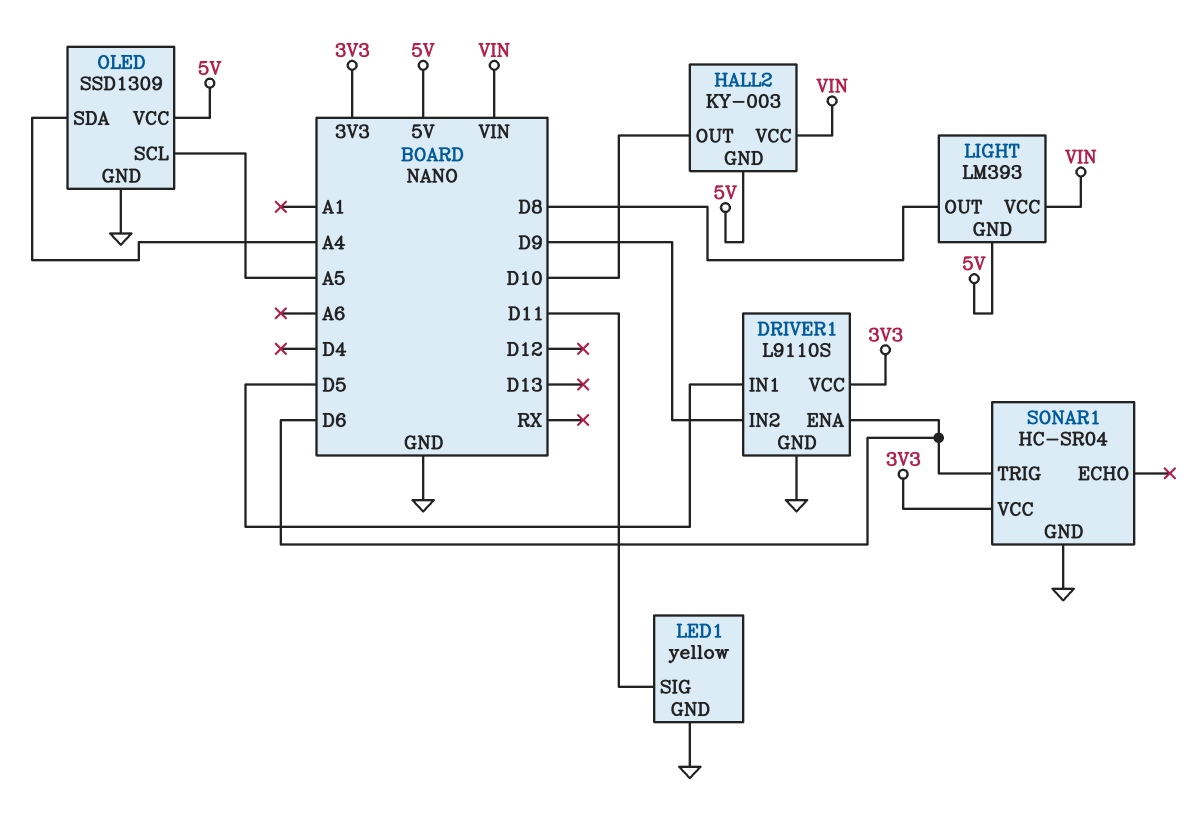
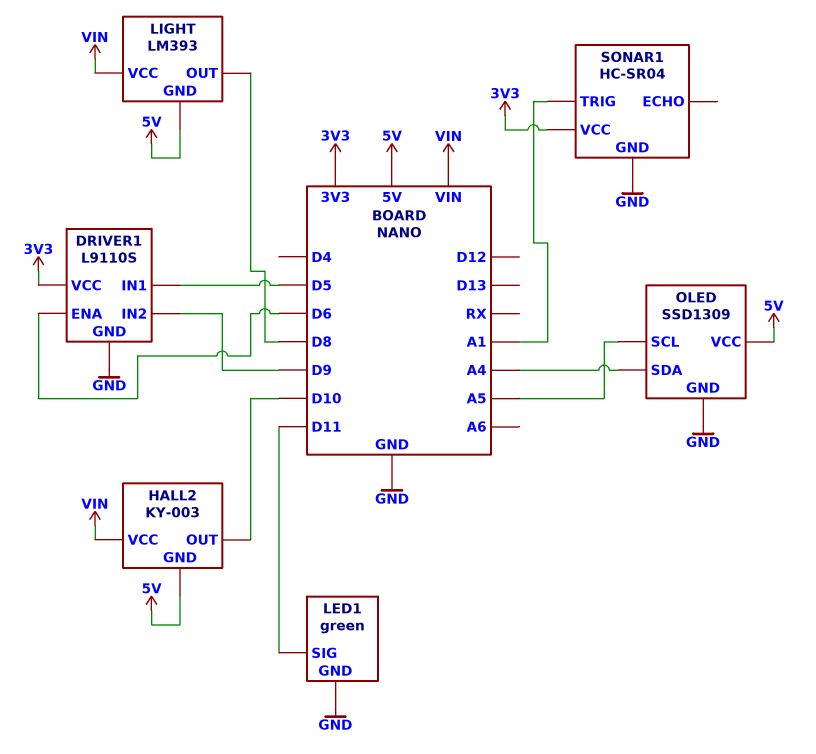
LED1: yellow -> green
SONAR1 pin TRIG: D6 -> A1

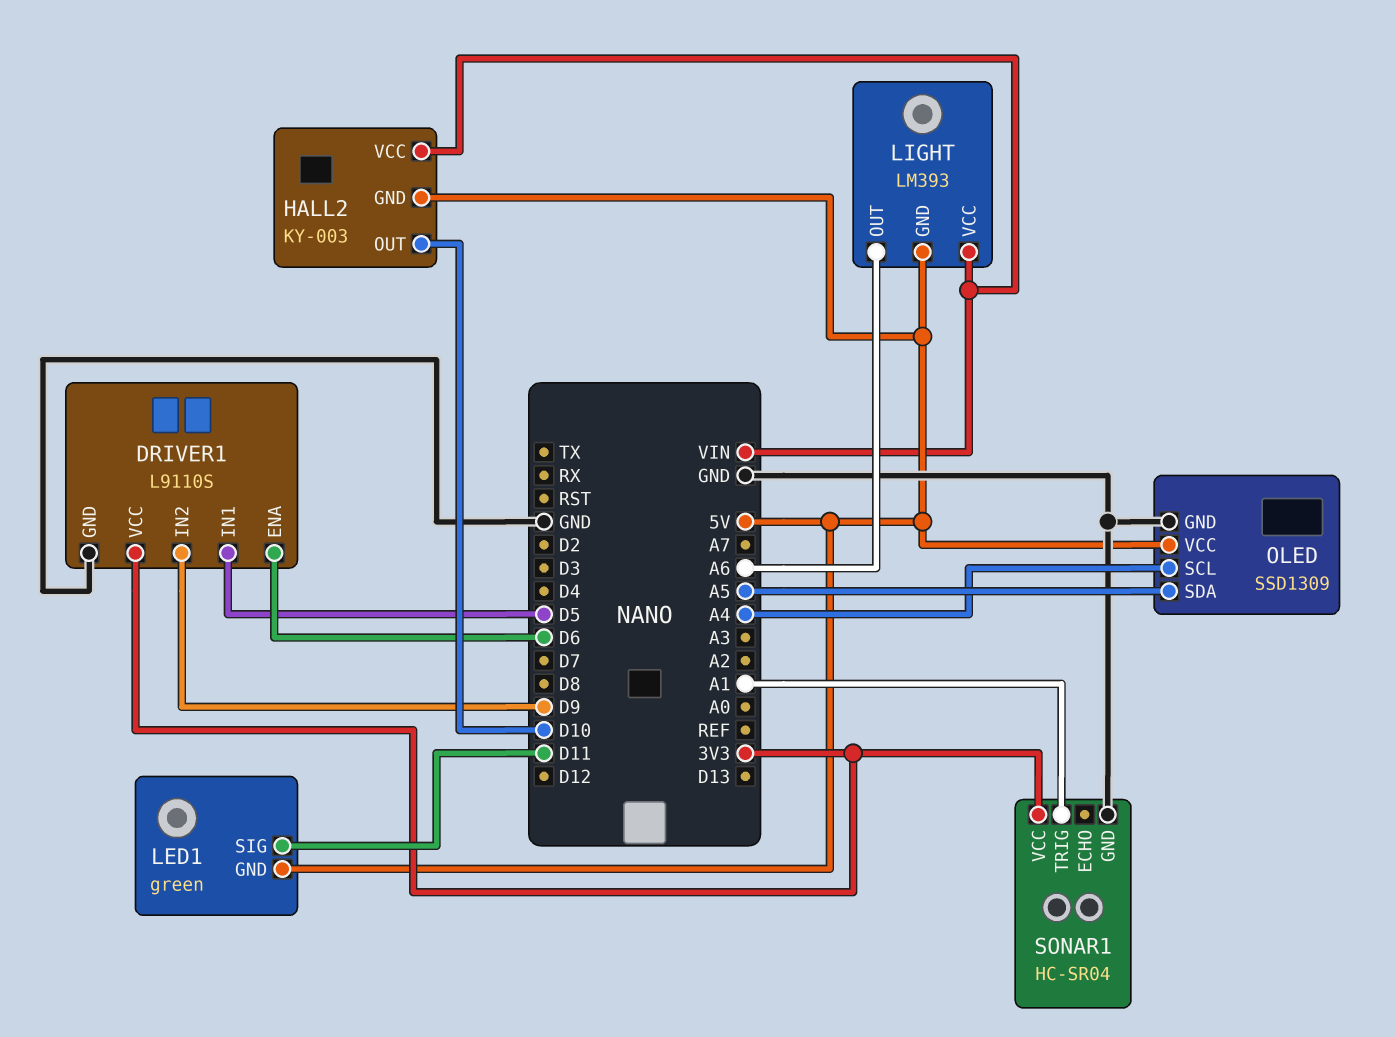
LED1 pin GND: GND -> 5V
LIGHT pin OUT: D8 -> A6
OLED pin SCL: A5 -> A4
OLED pin SDA: A4 -> A5

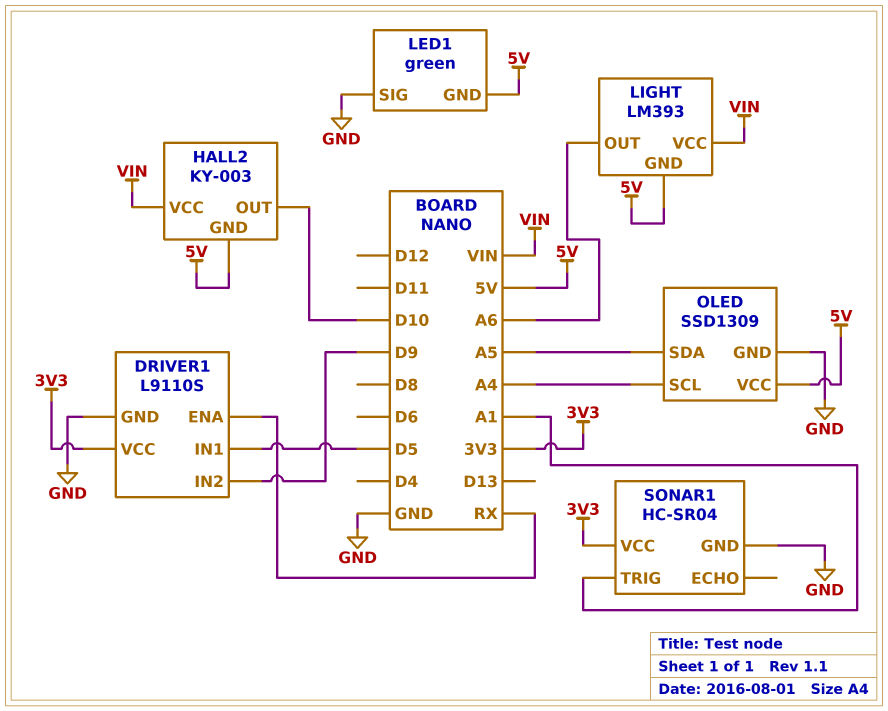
DRIVER1 pin ENA: D6 -> RX
LED1 pin SIG: D11 -> GND

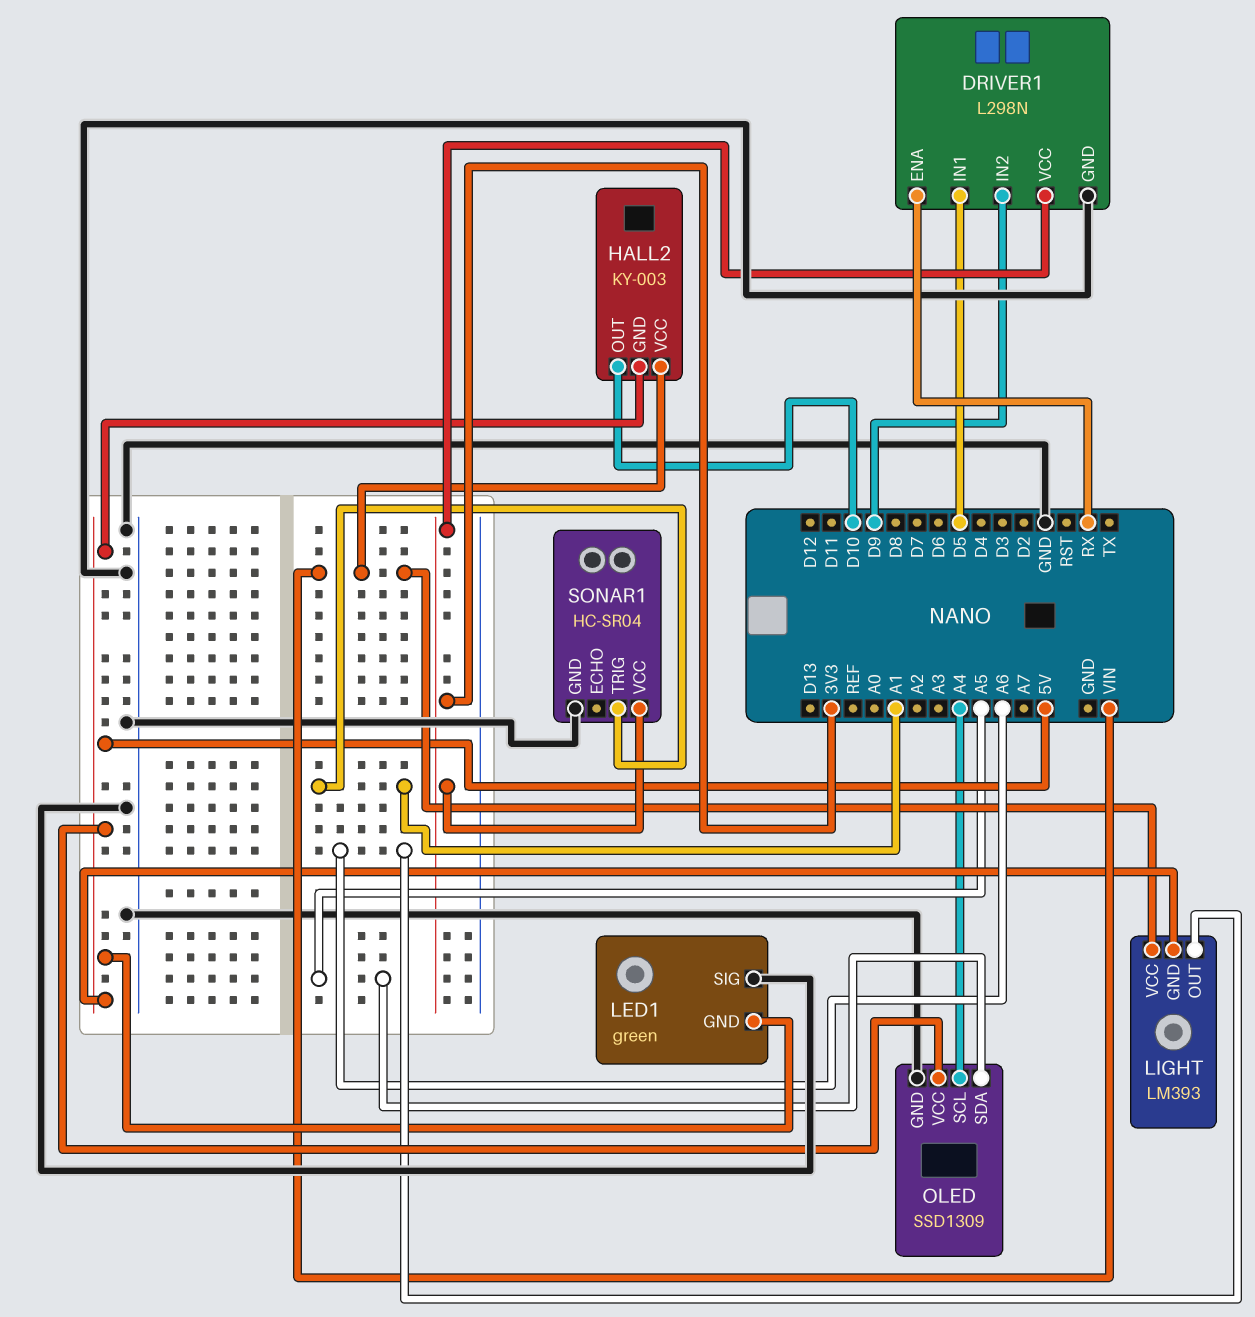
DRIVER1: L9110S -> L298N

